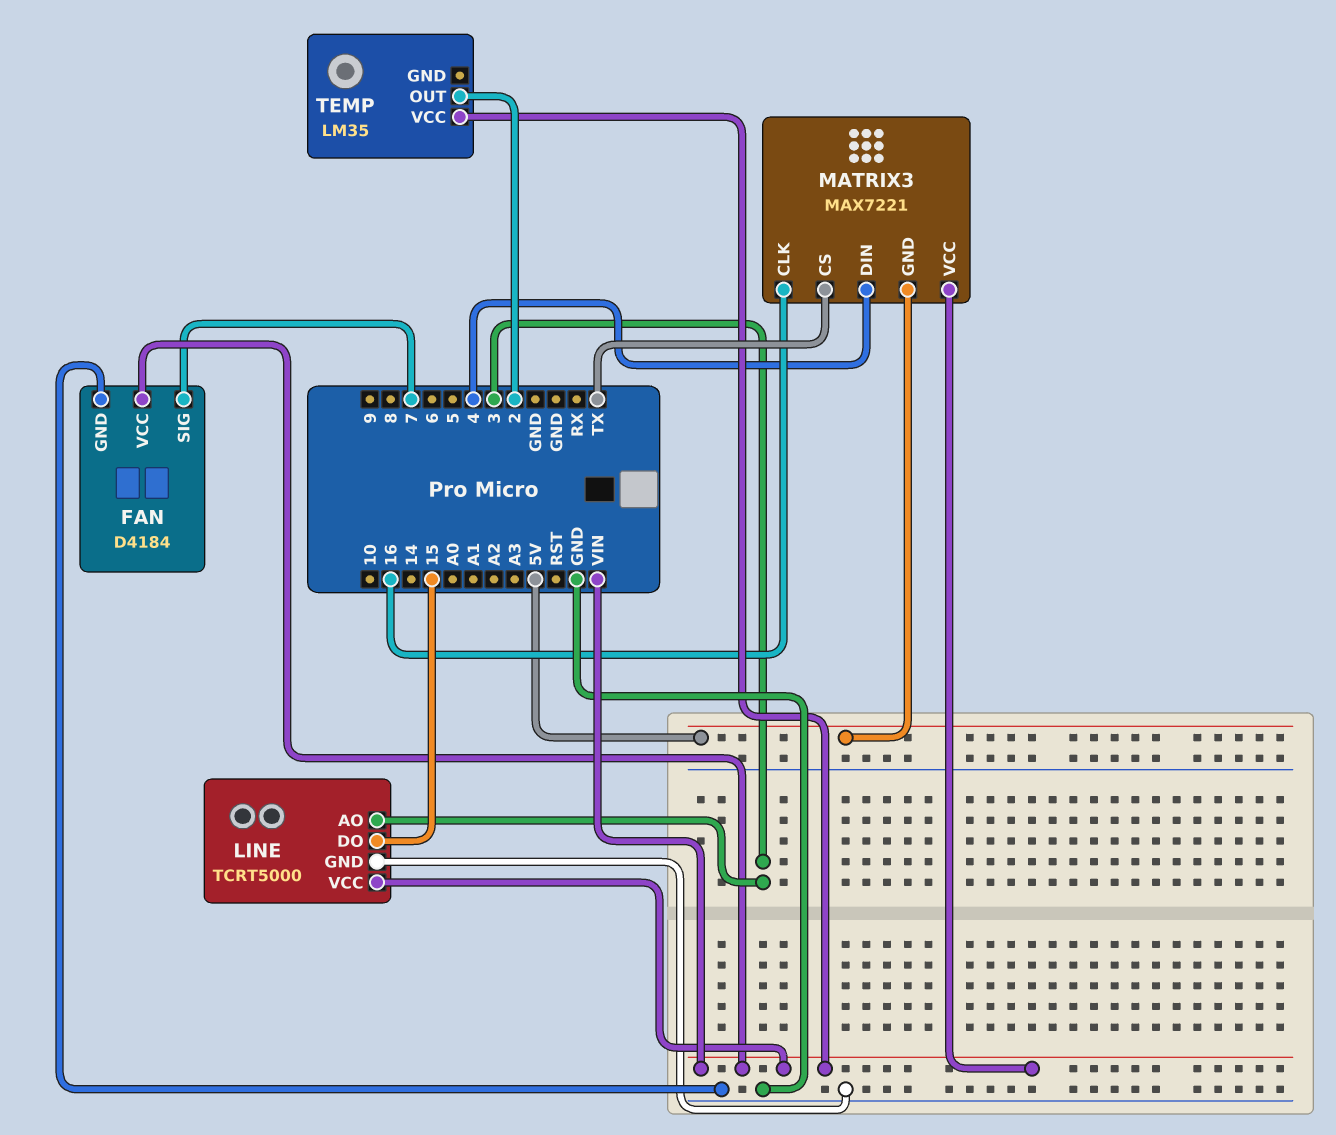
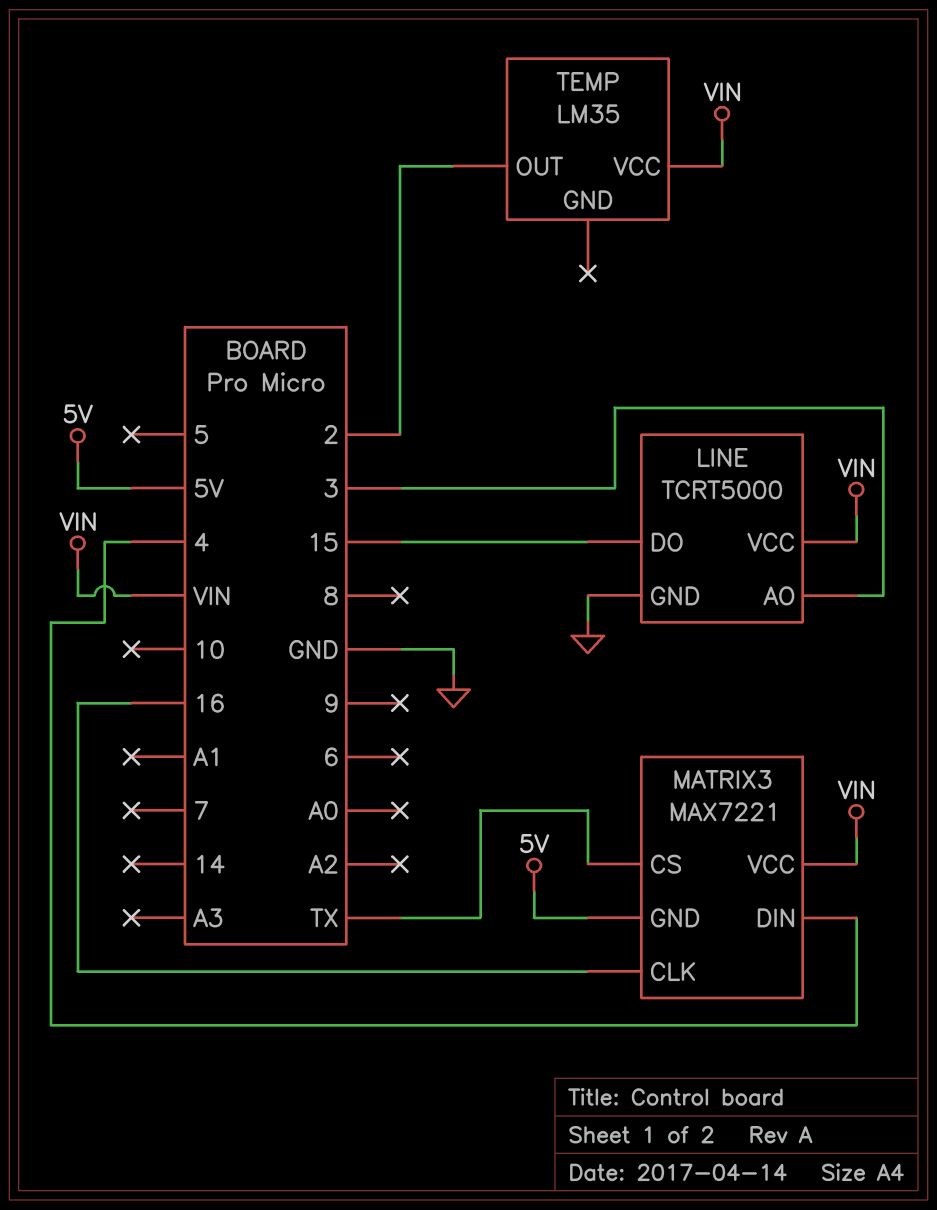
FAN: D4184 -> none
FAN pin GND: GND -> none
FAN pin SIG: 7 -> none
FAN pin VCC: VIN -> none

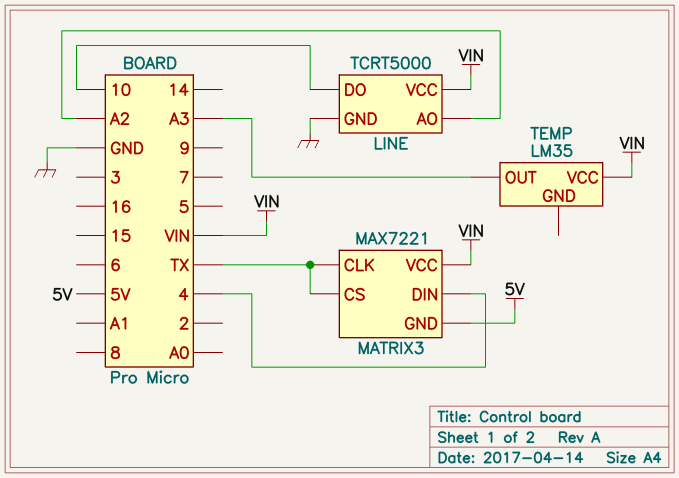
LINE pin AO: 3 -> A2
LINE pin DO: 15 -> 10
MATRIX3 pin CLK: 16 -> TX
TEMP pin OUT: 2 -> A3

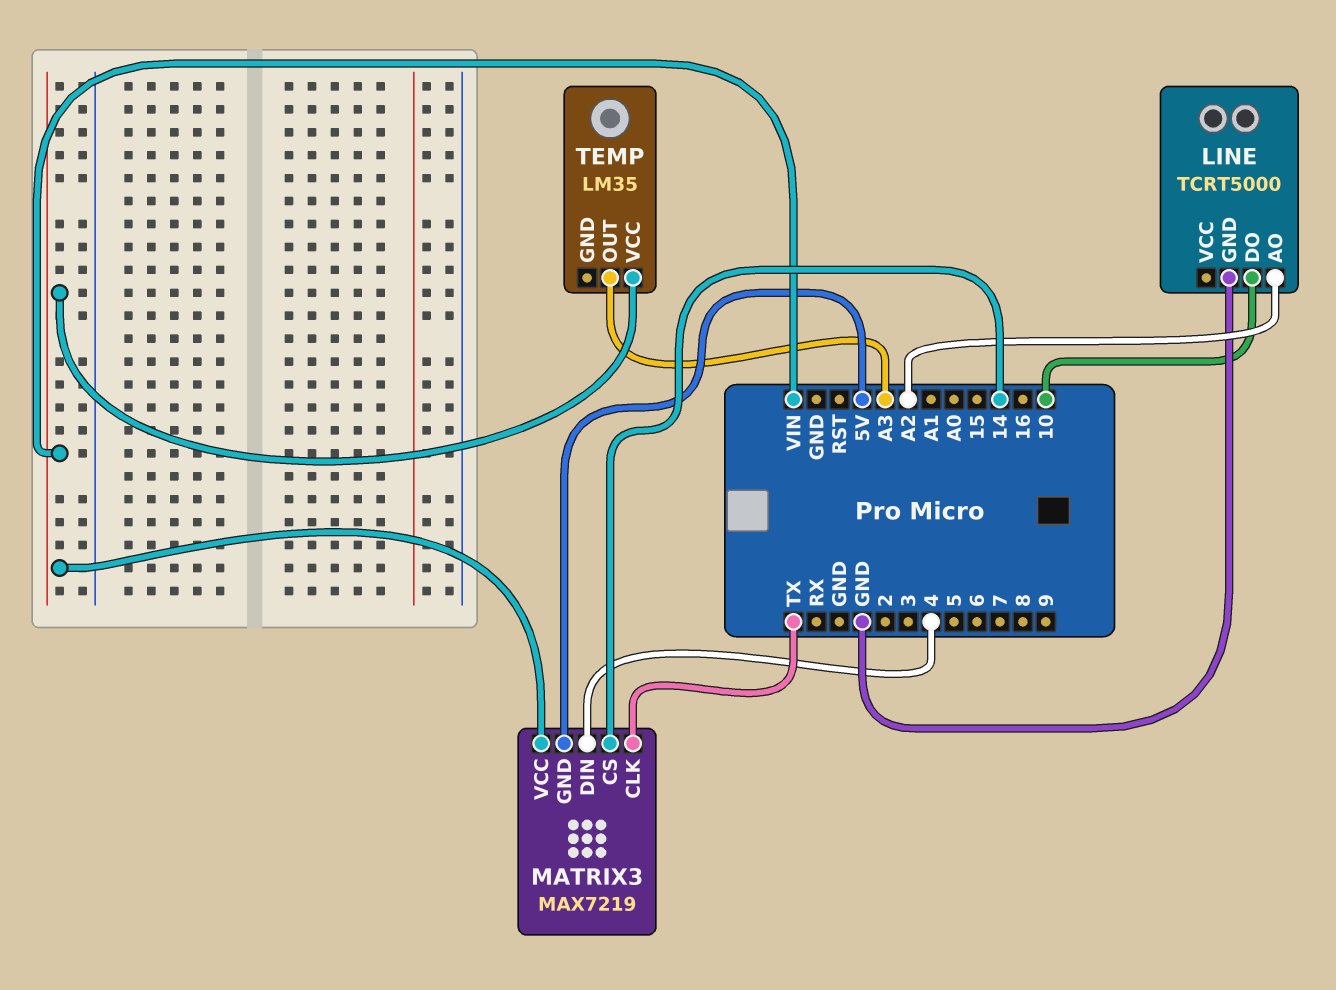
LINE pin VCC: VIN -> none
MATRIX3: MAX7221 -> MAX7219
MATRIX3 pin CS: TX -> 14

